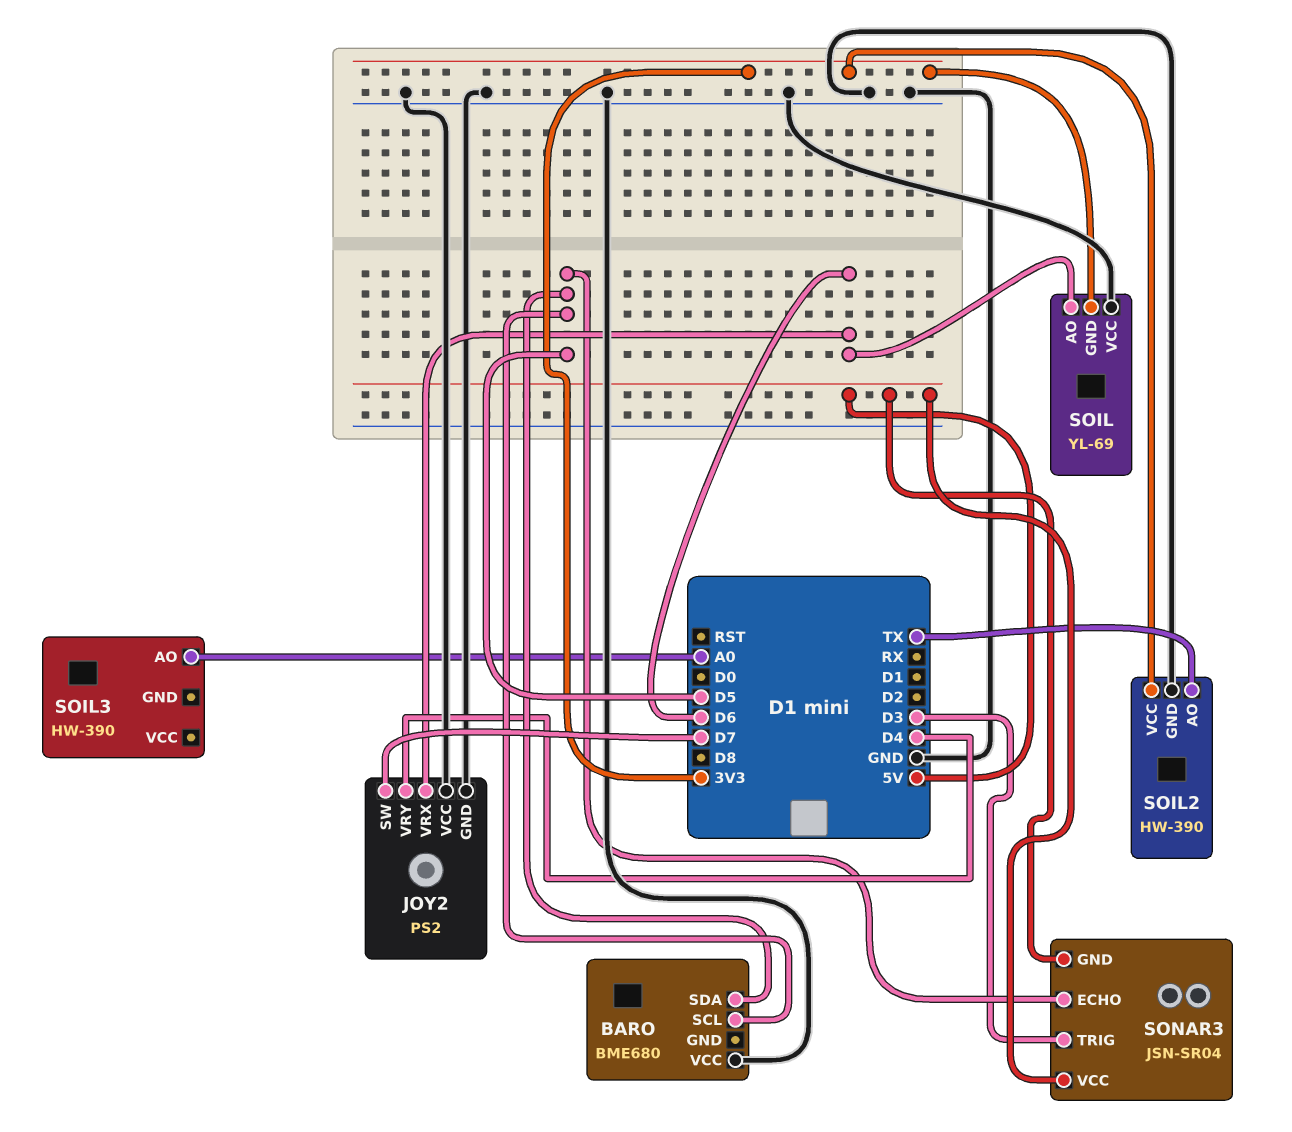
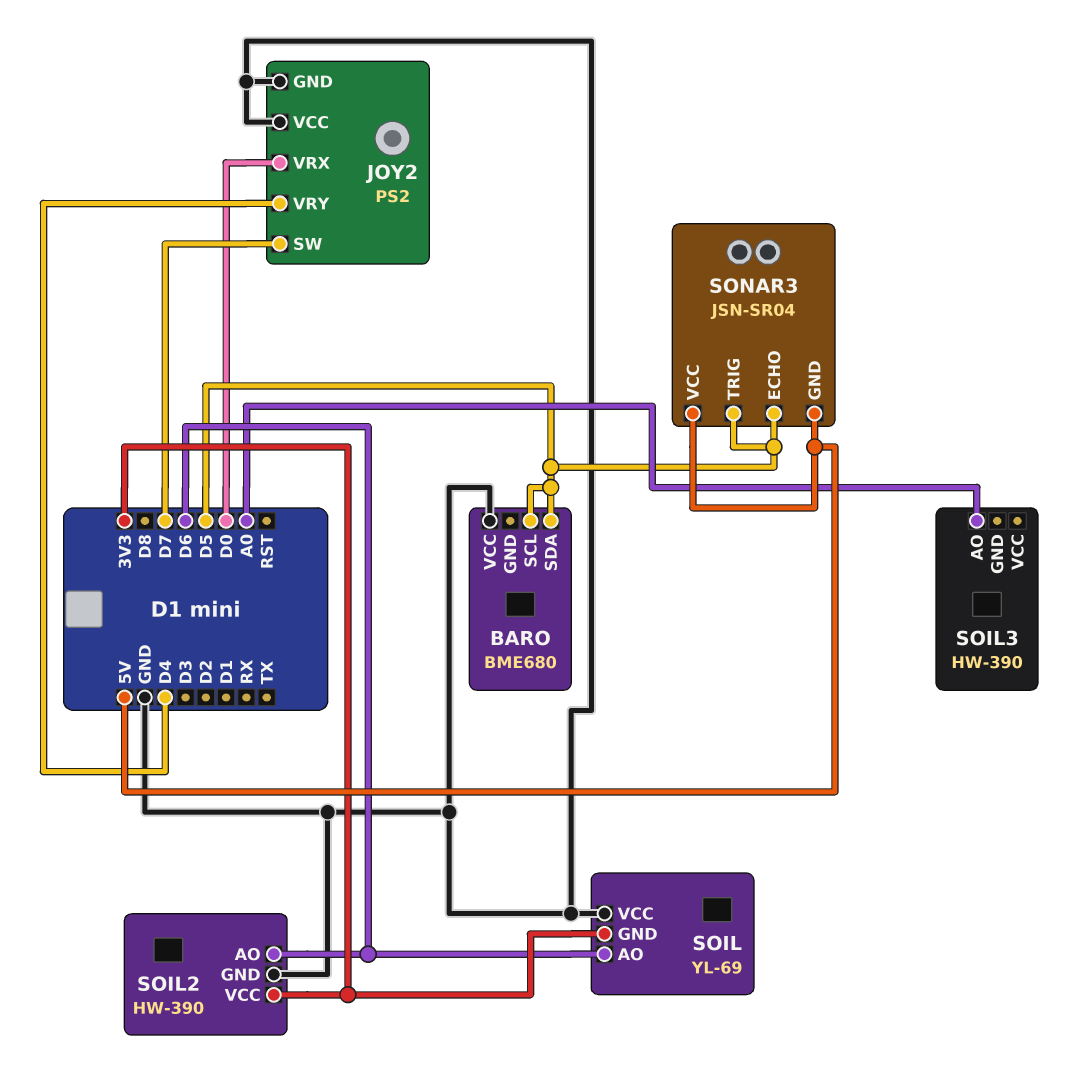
JOY2 pin VRX: D6 -> D0
SOIL2 pin AO: TX -> D6
SONAR3 pin TRIG: D3 -> D5

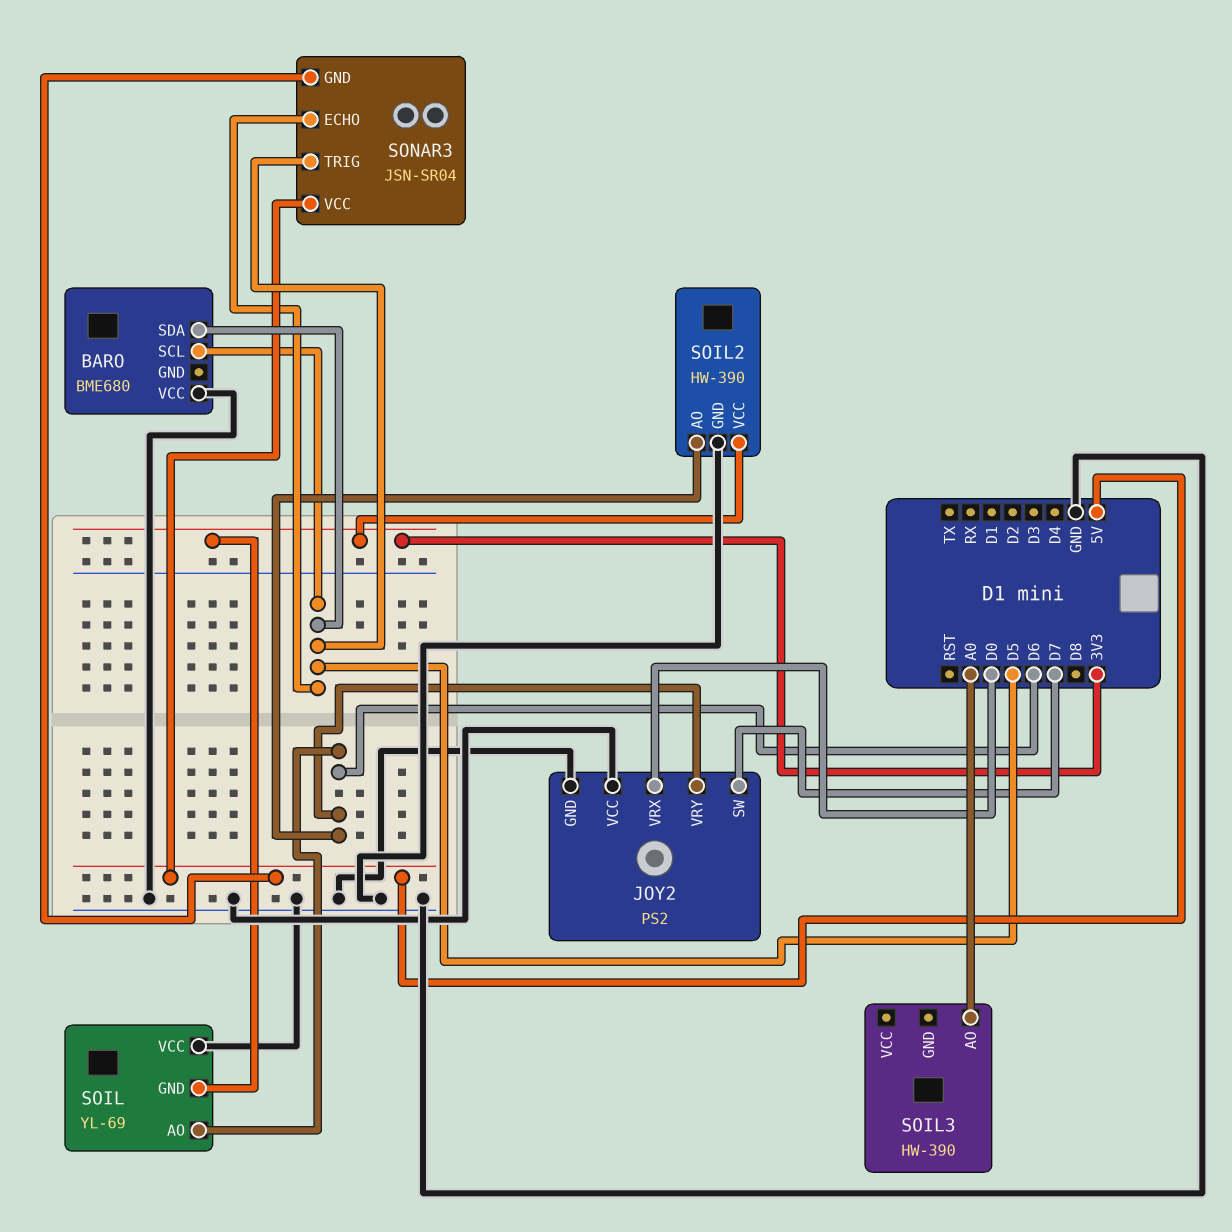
JOY2 pin VRY: D4 -> D6

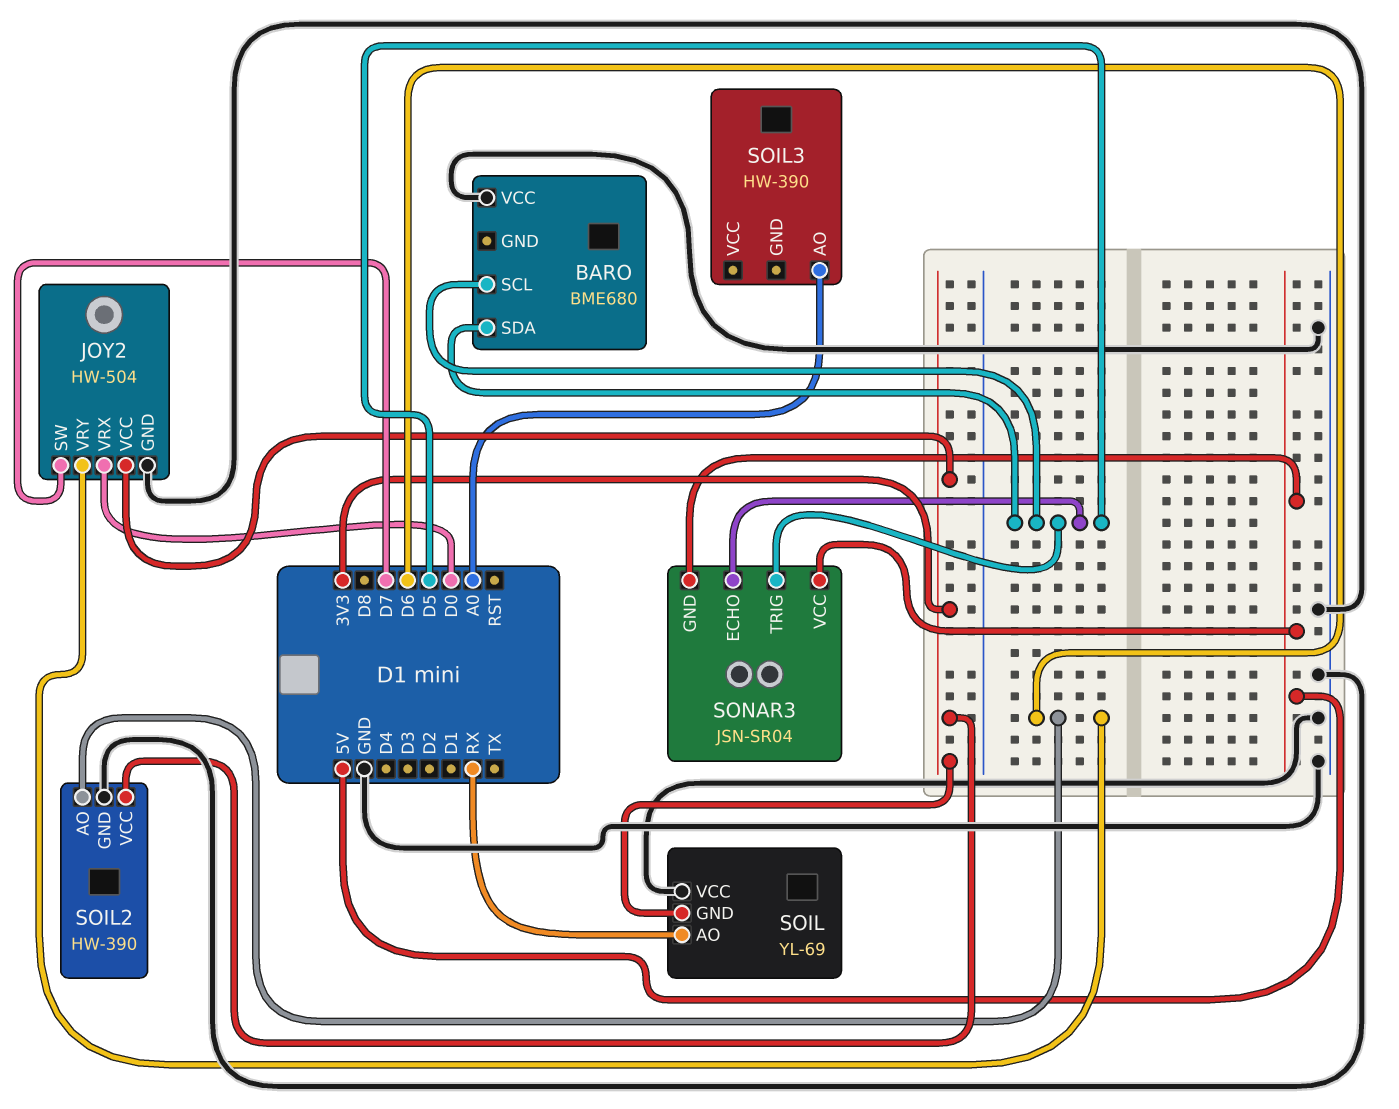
JOY2: PS2 -> HW-504
JOY2 pin VCC: GND -> 3V3
SOIL pin AO: D6 -> RX

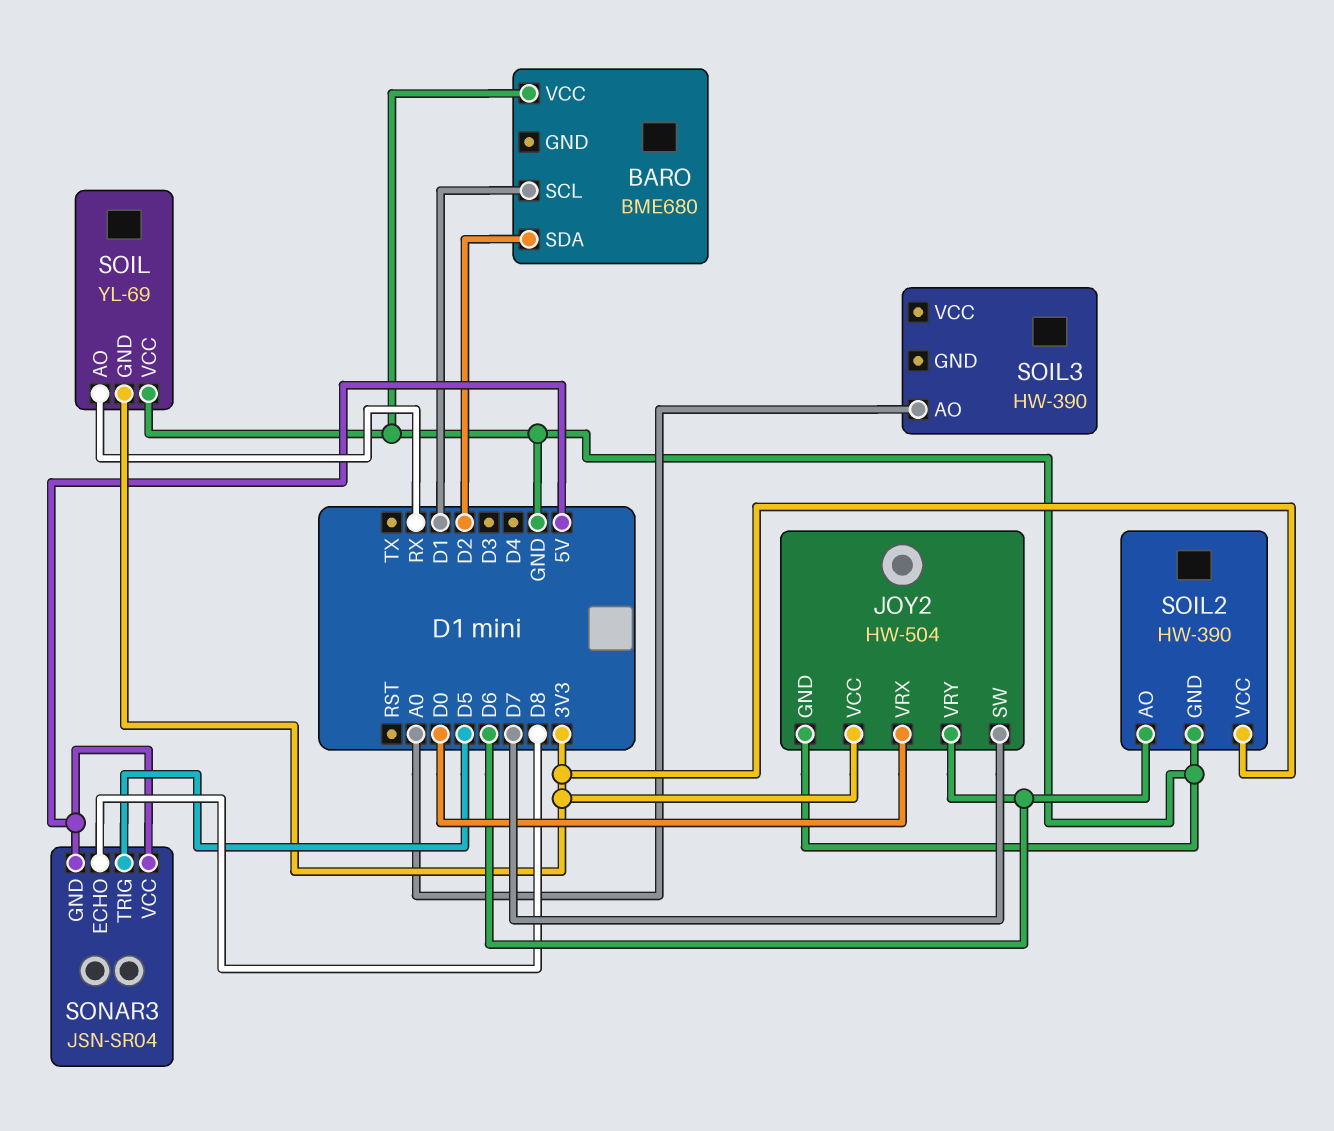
BARO pin SCL: D5 -> D1
BARO pin SDA: D5 -> D2
SONAR3 pin ECHO: D5 -> D8

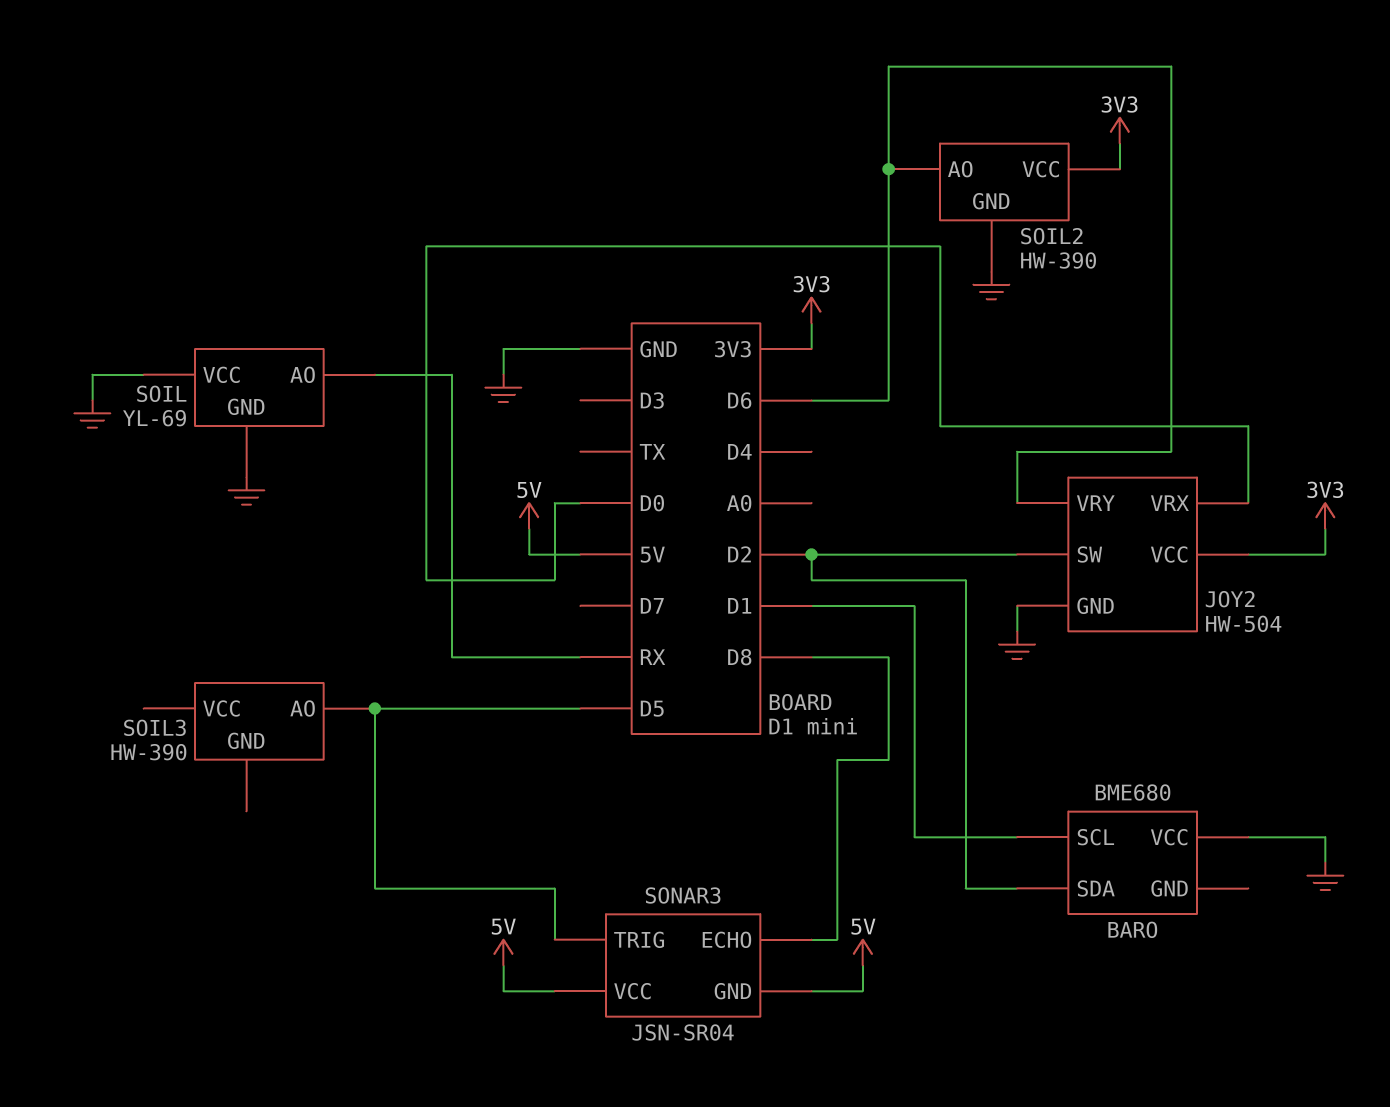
JOY2 pin SW: D7 -> D2
SOIL pin GND: 3V3 -> GND
SOIL3 pin AO: A0 -> D5

